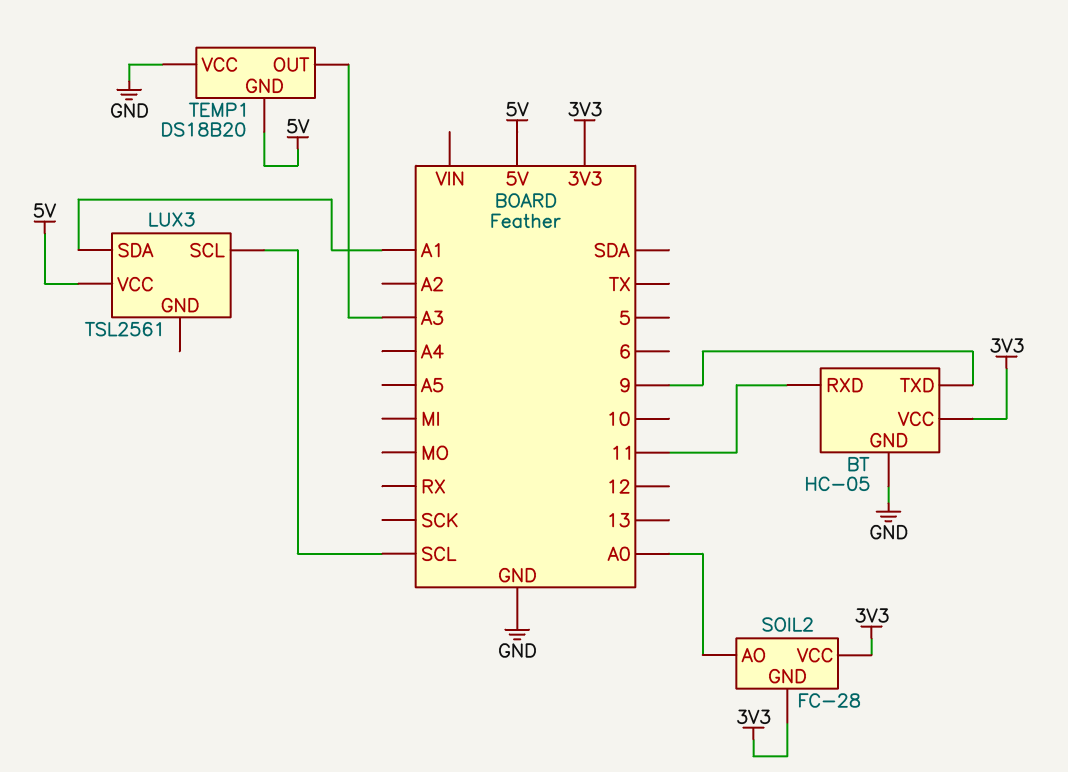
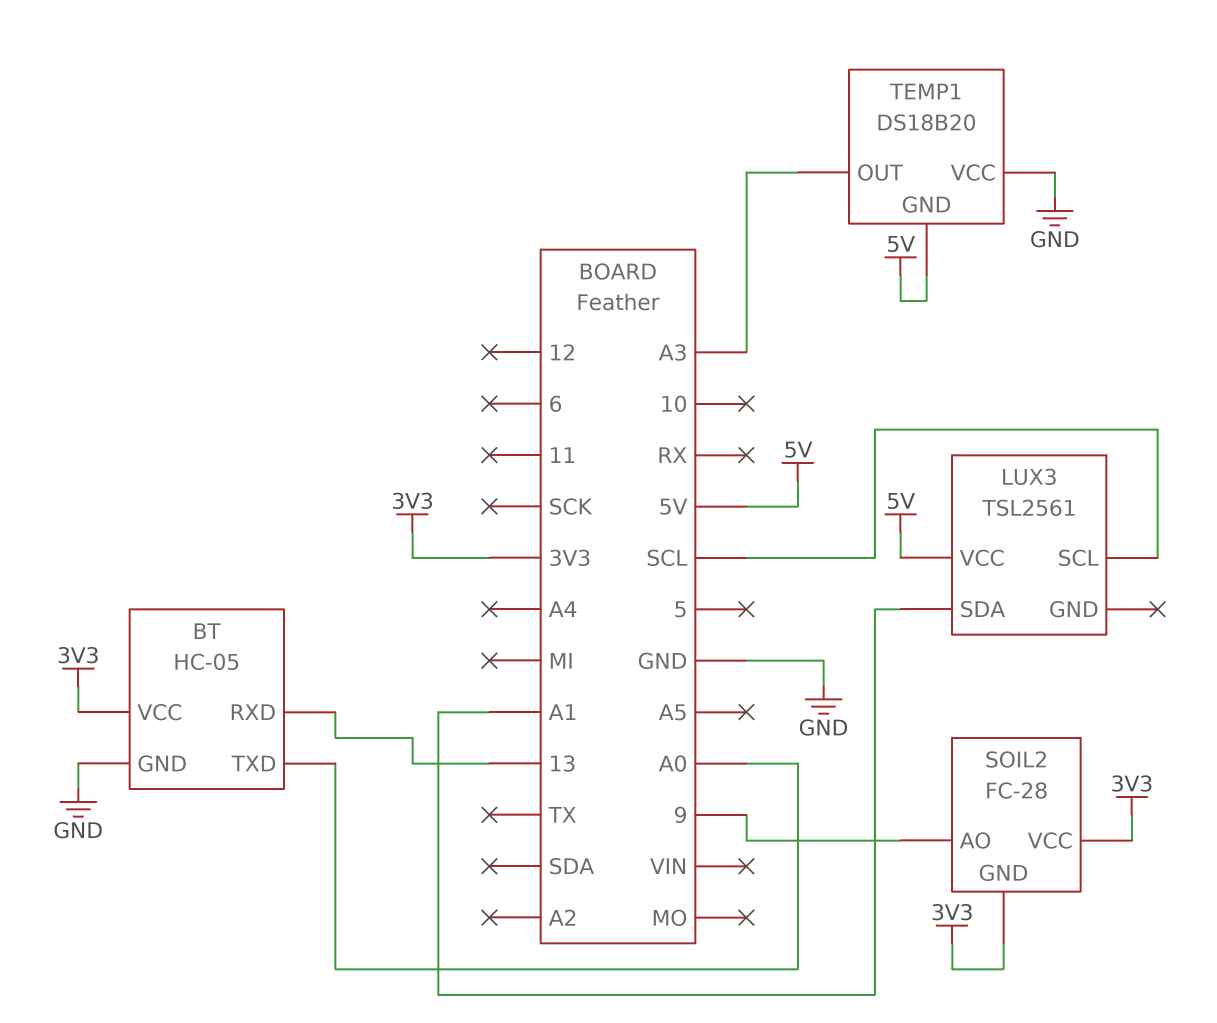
BT pin RXD: 11 -> 13
BT pin TXD: 9 -> A0
SOIL2 pin AO: A0 -> 9

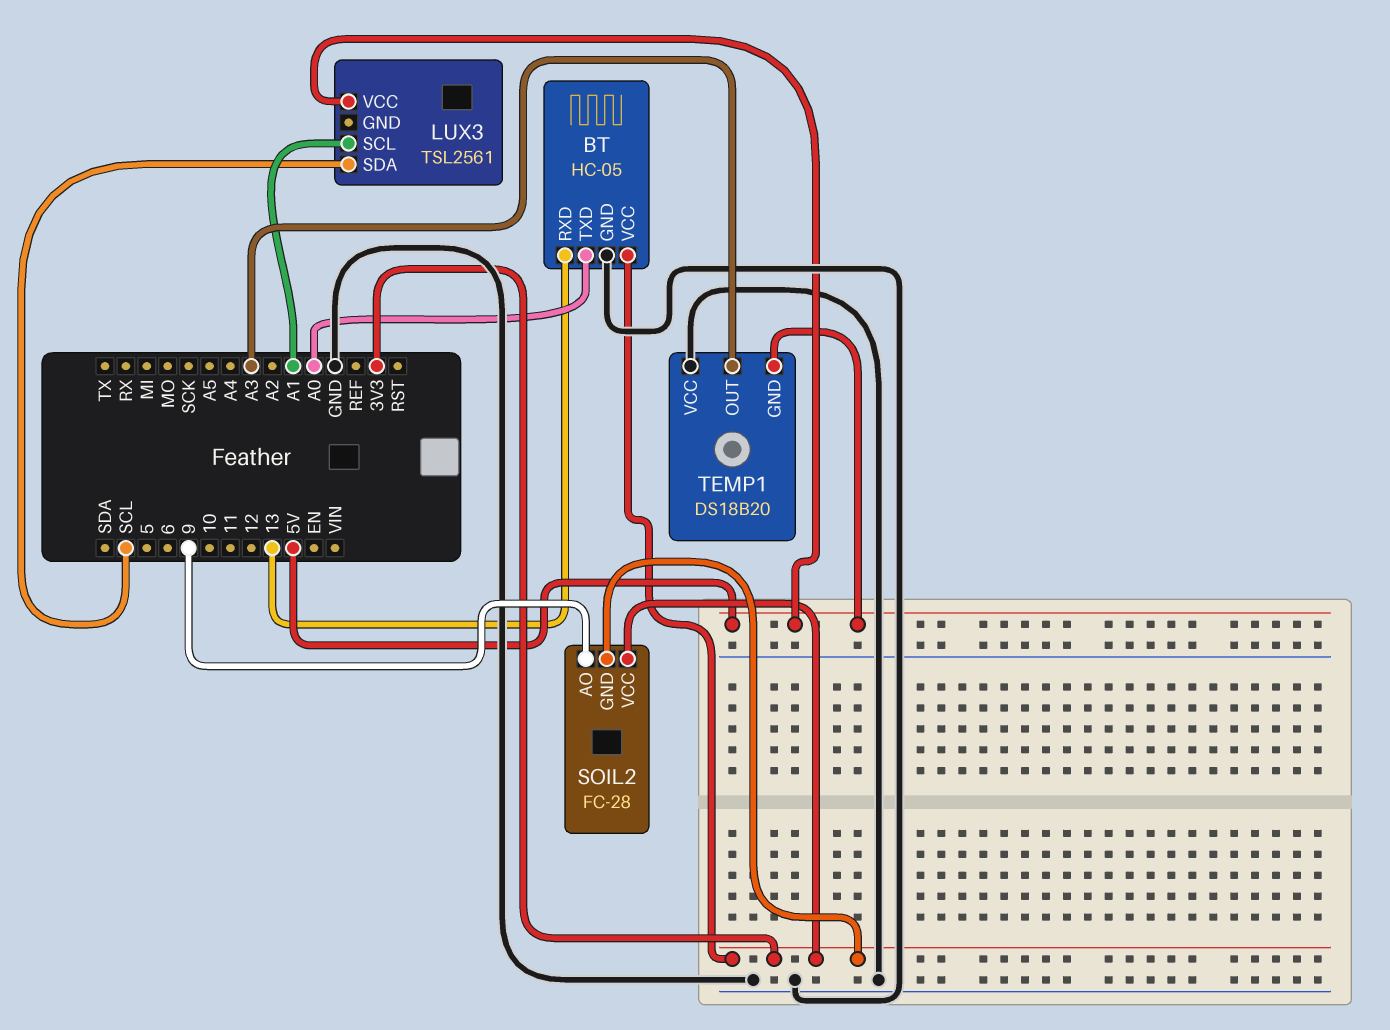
LUX3 pin SCL: SCL -> A1
LUX3 pin SDA: A1 -> SCL

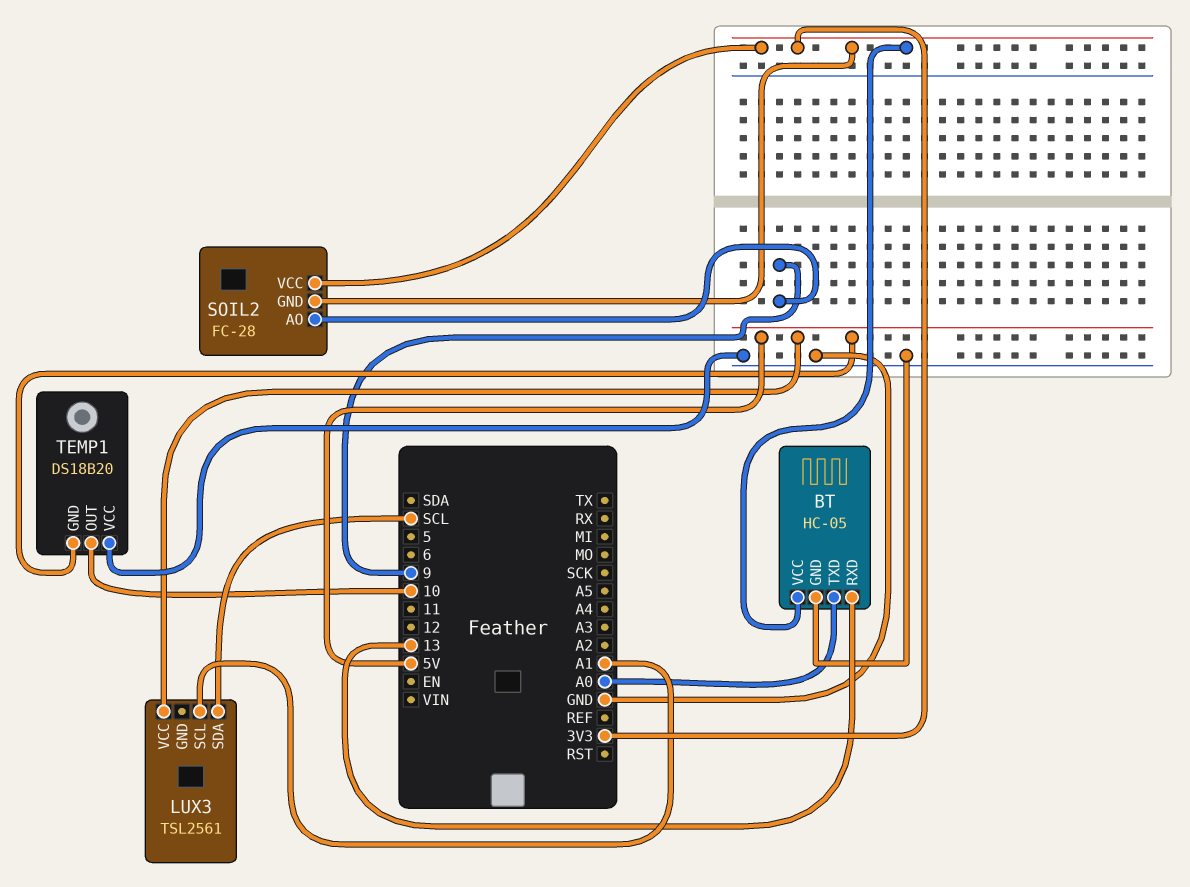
TEMP1 pin OUT: A3 -> 10

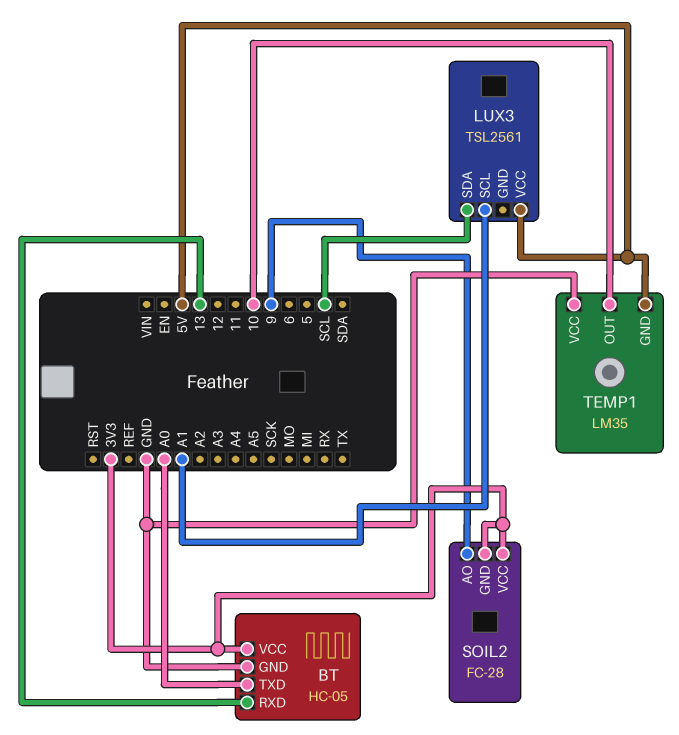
TEMP1: DS18B20 -> LM35

